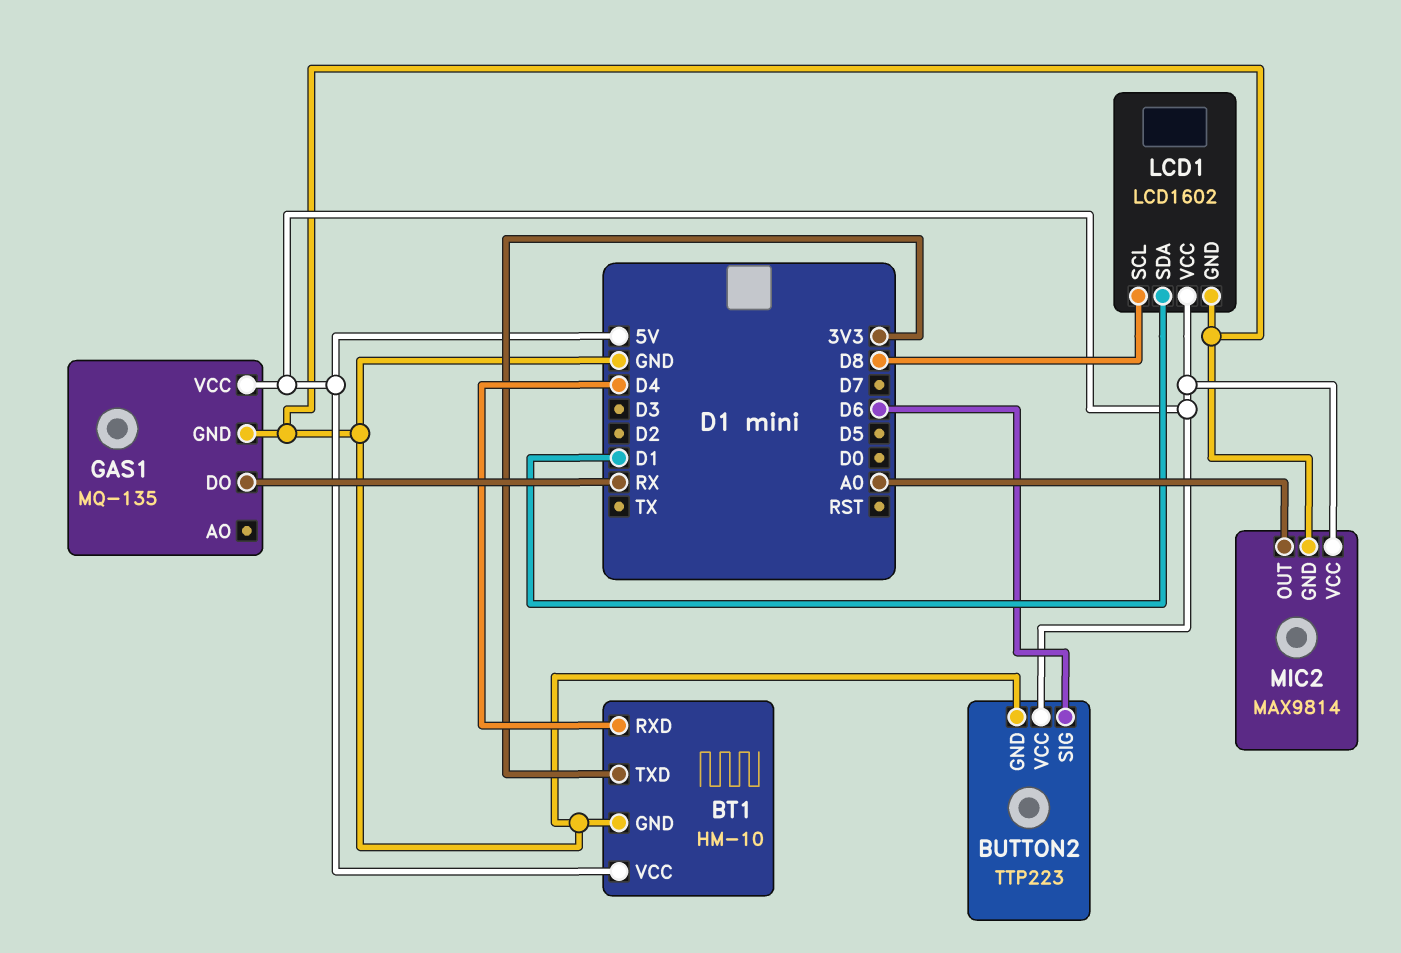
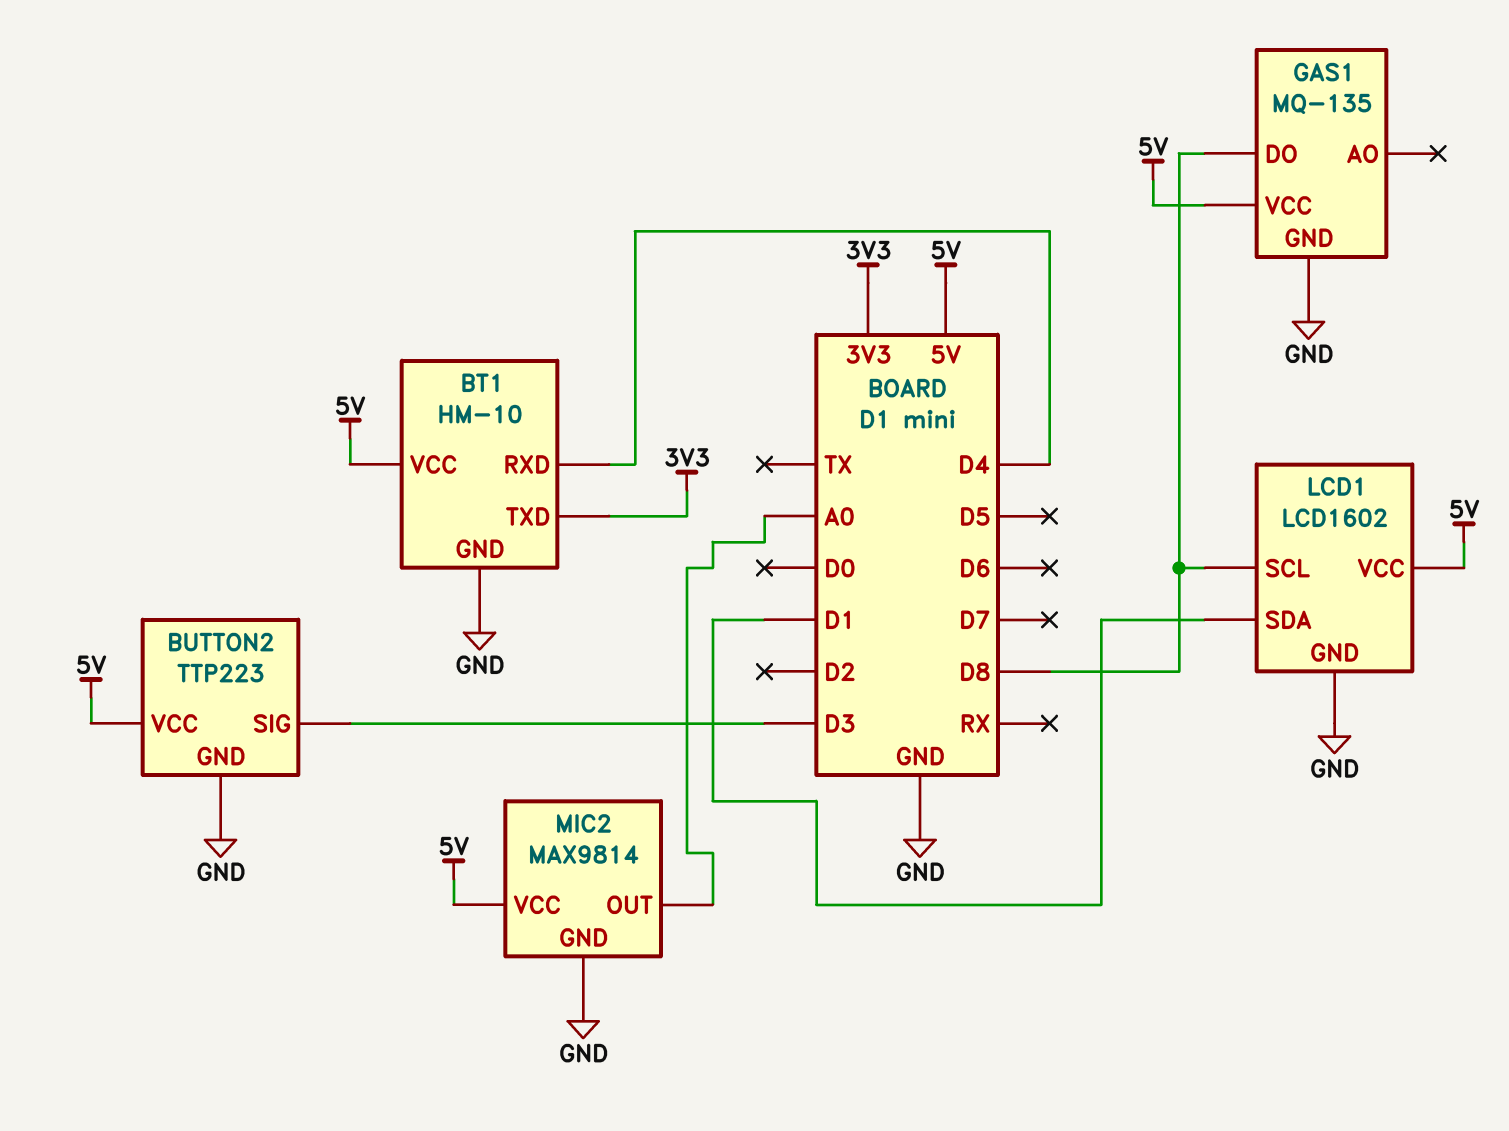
BUTTON2 pin SIG: D6 -> D3
GAS1 pin DO: RX -> D8

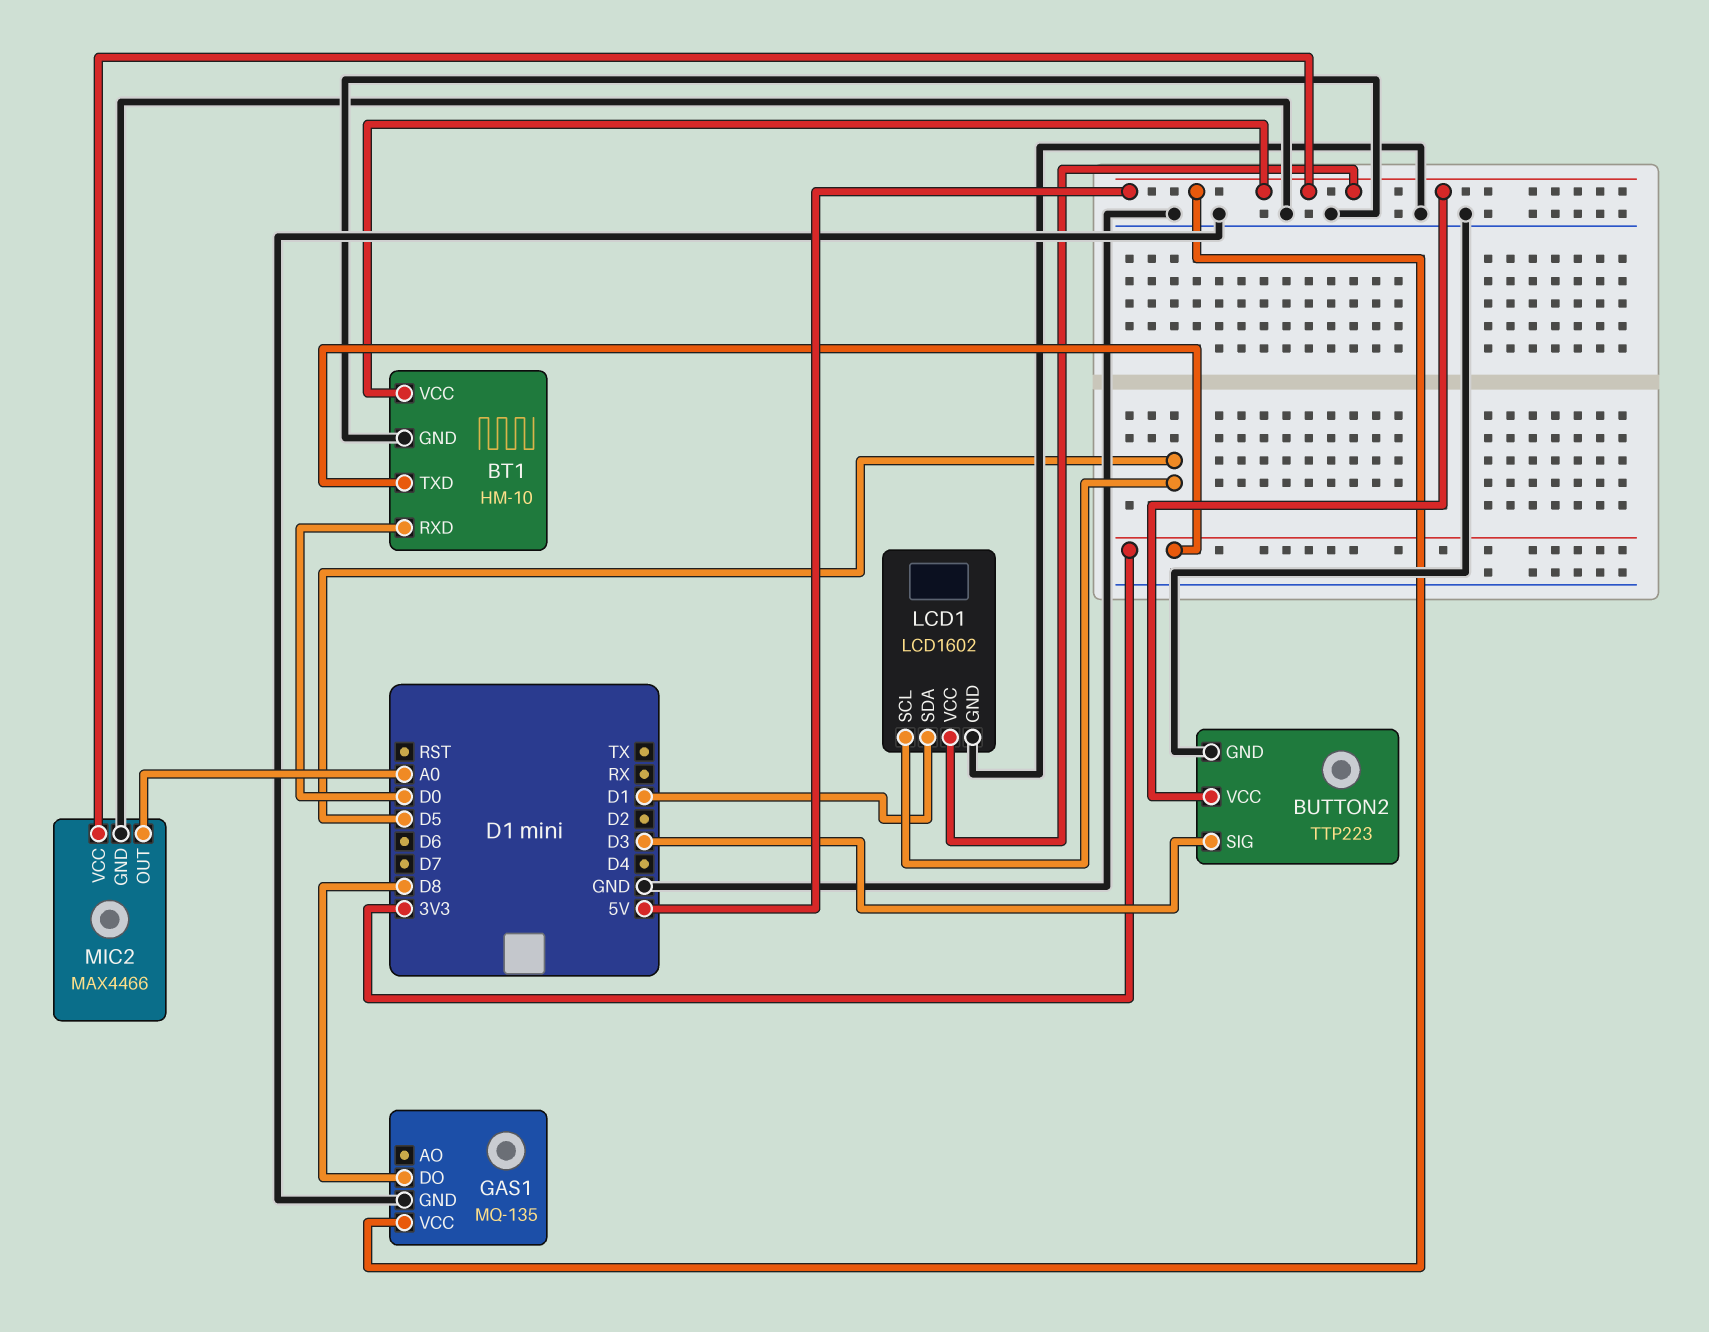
BT1 pin RXD: D4 -> D0
LCD1 pin SCL: D8 -> D5
MIC2: MAX9814 -> MAX4466

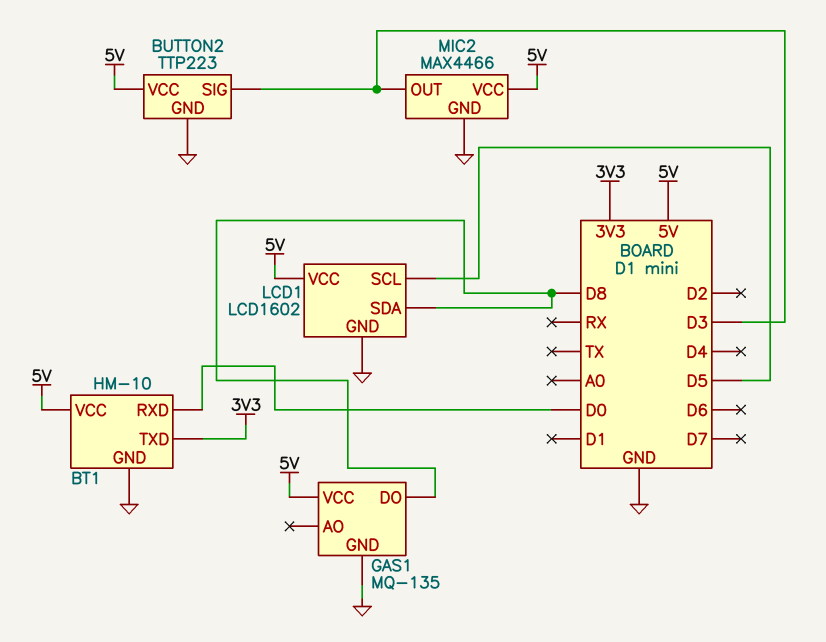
LCD1 pin SDA: D1 -> D8
MIC2 pin OUT: A0 -> D3

